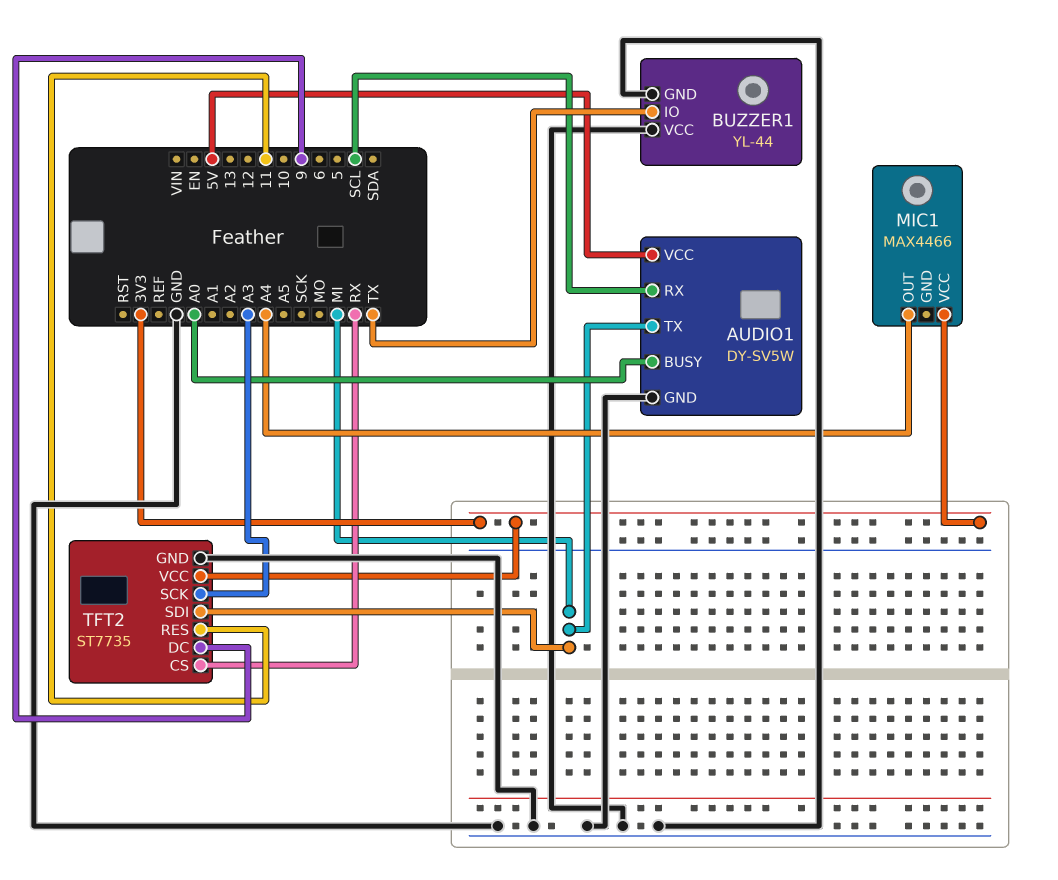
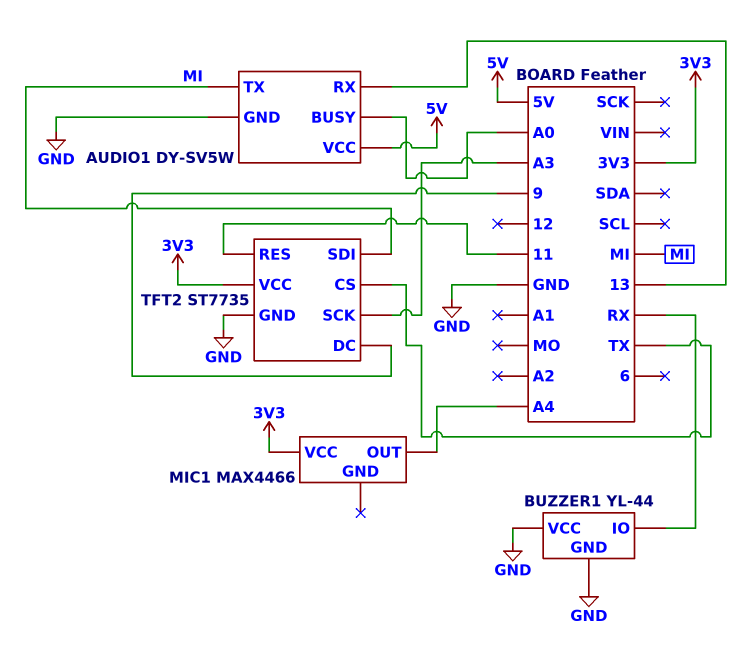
AUDIO1 pin RX: SCL -> 13
BUZZER1 pin IO: TX -> RX
TFT2 pin CS: RX -> TX

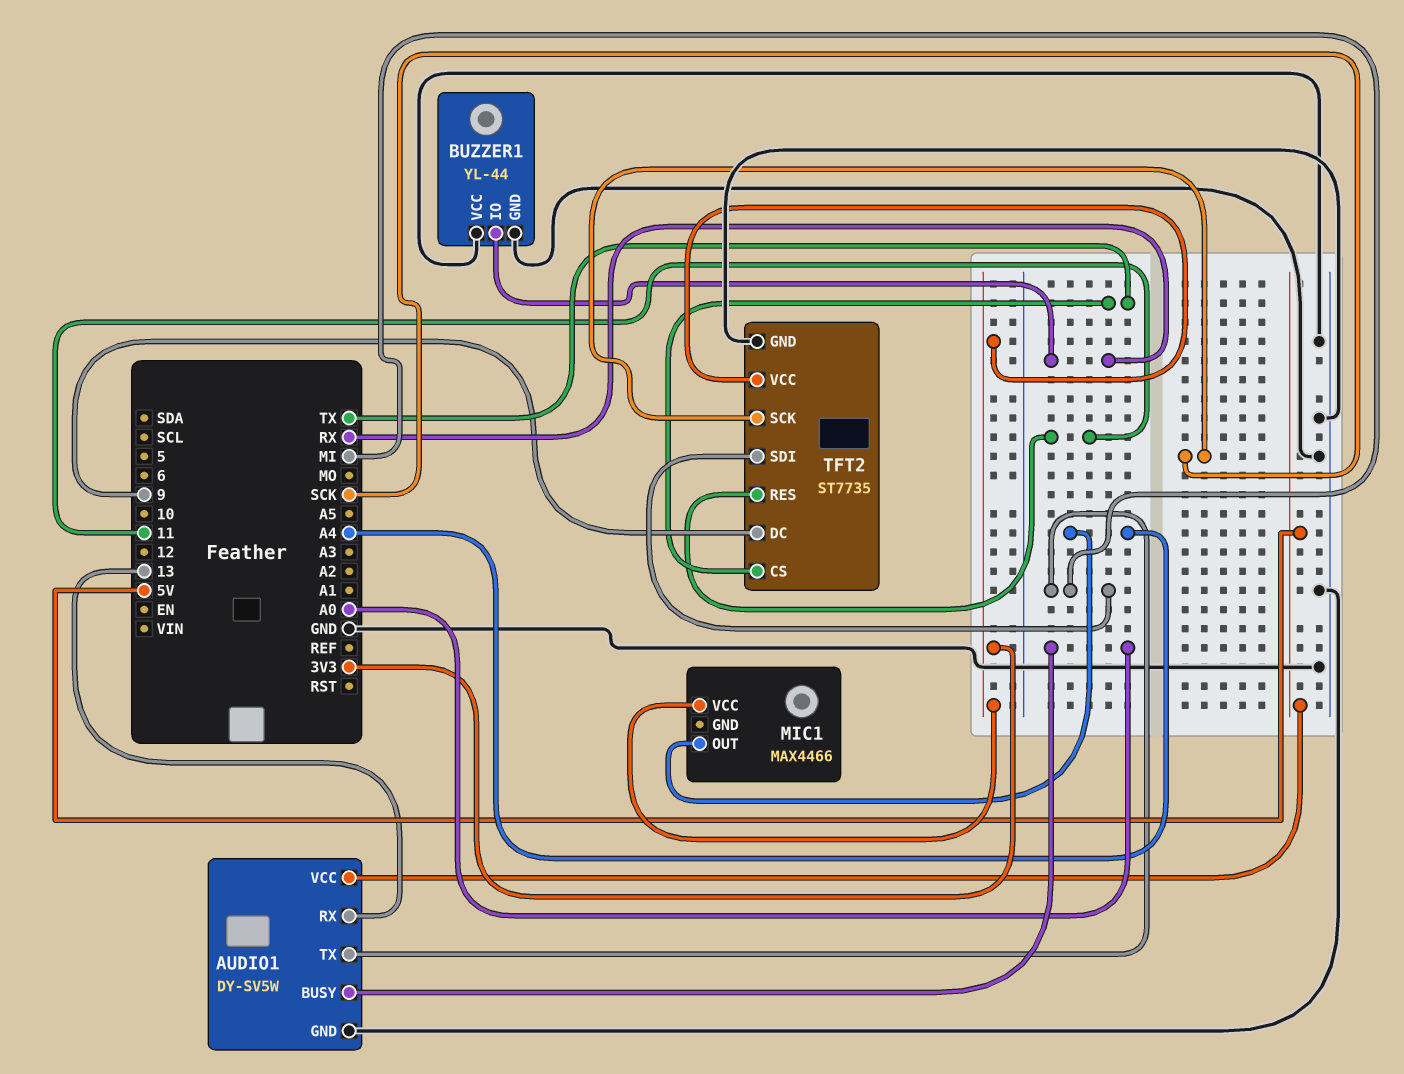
TFT2 pin SCK: A3 -> SCK

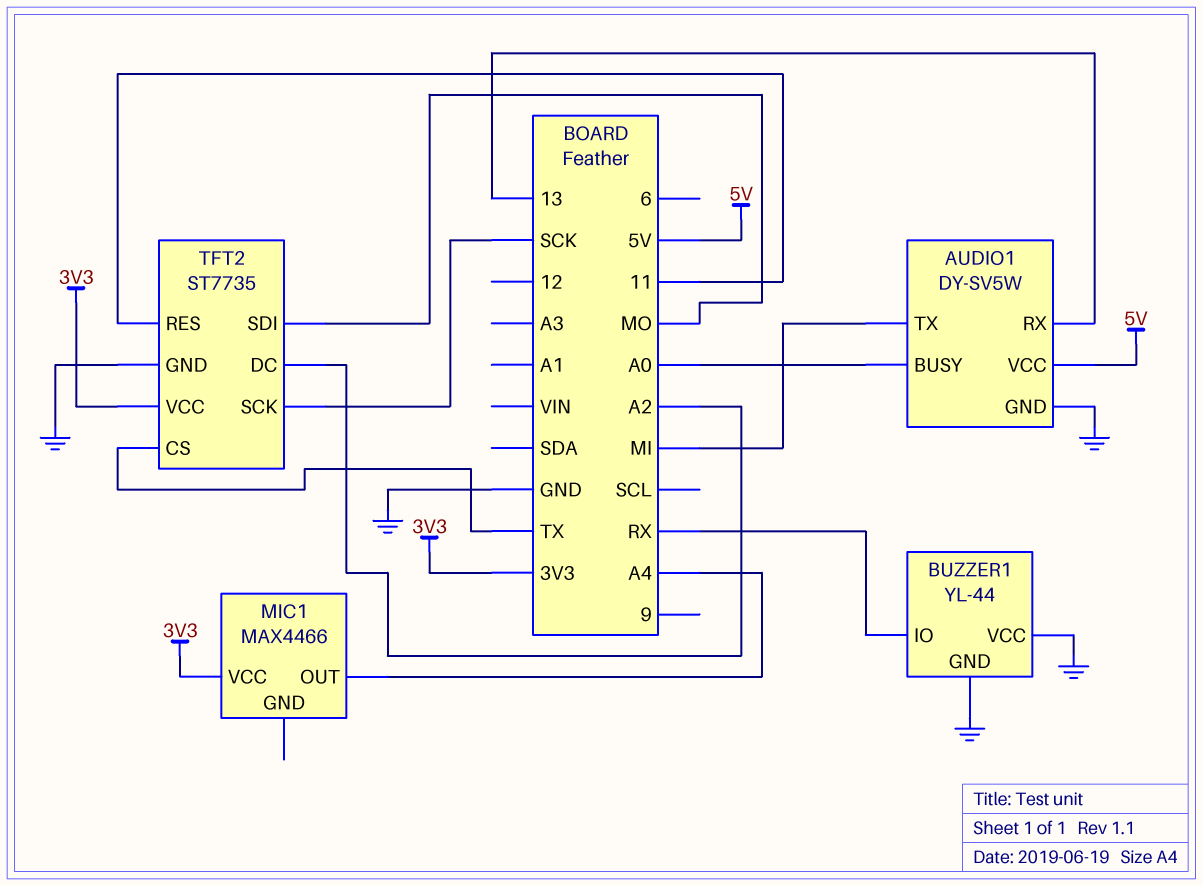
TFT2 pin DC: 9 -> A2
TFT2 pin SDI: MI -> MO

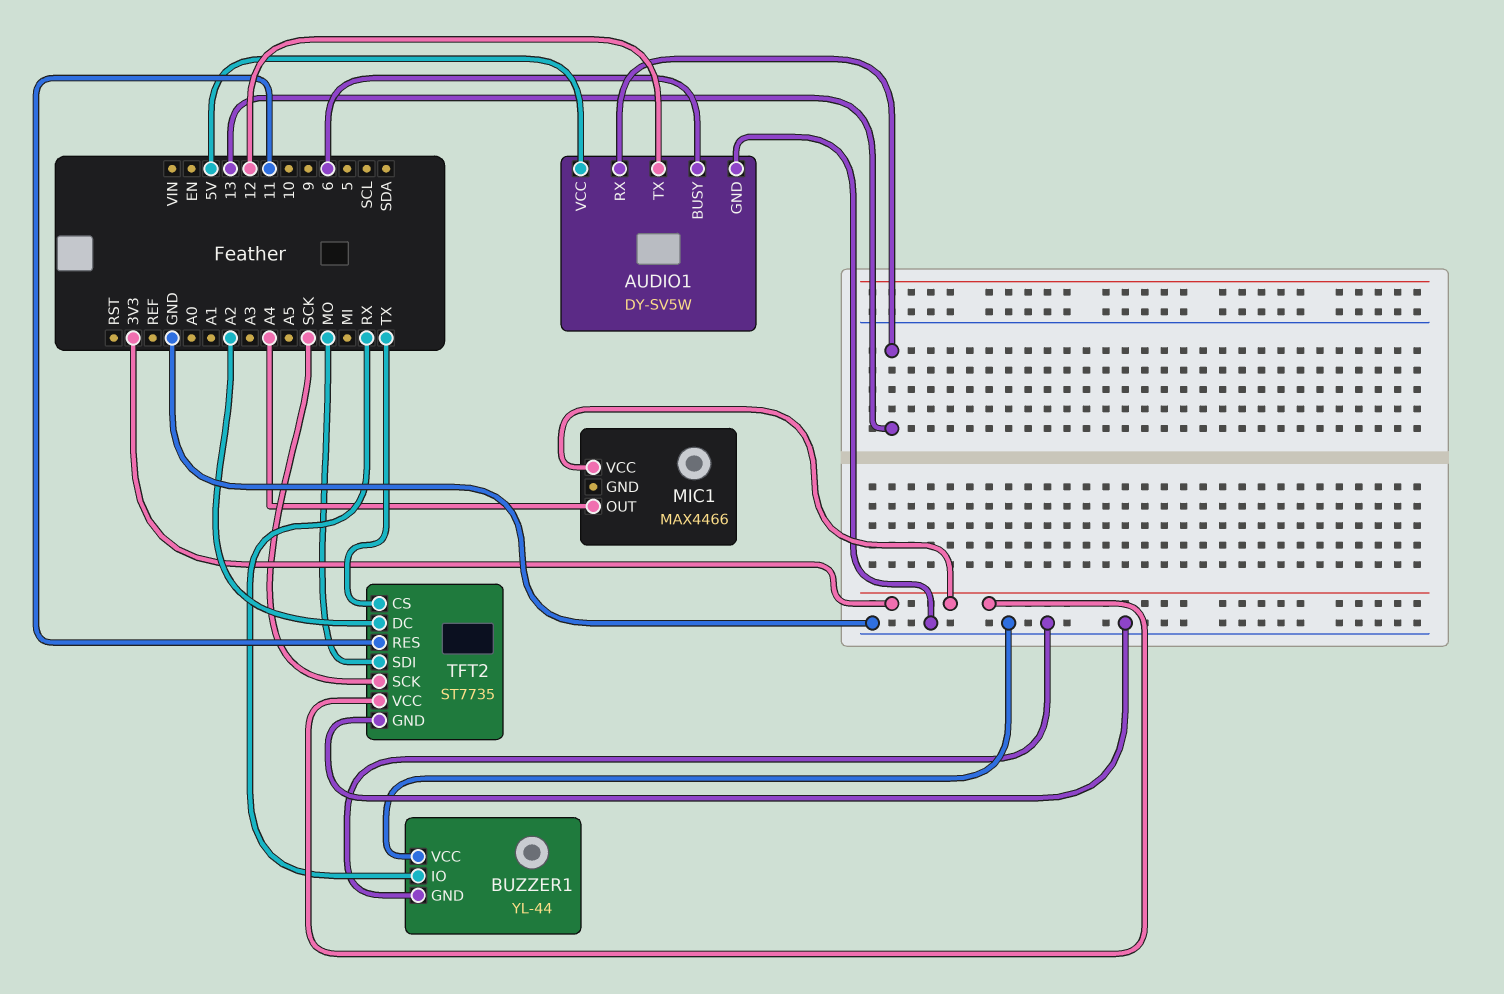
AUDIO1 pin BUSY: A0 -> 6
AUDIO1 pin TX: MI -> 12

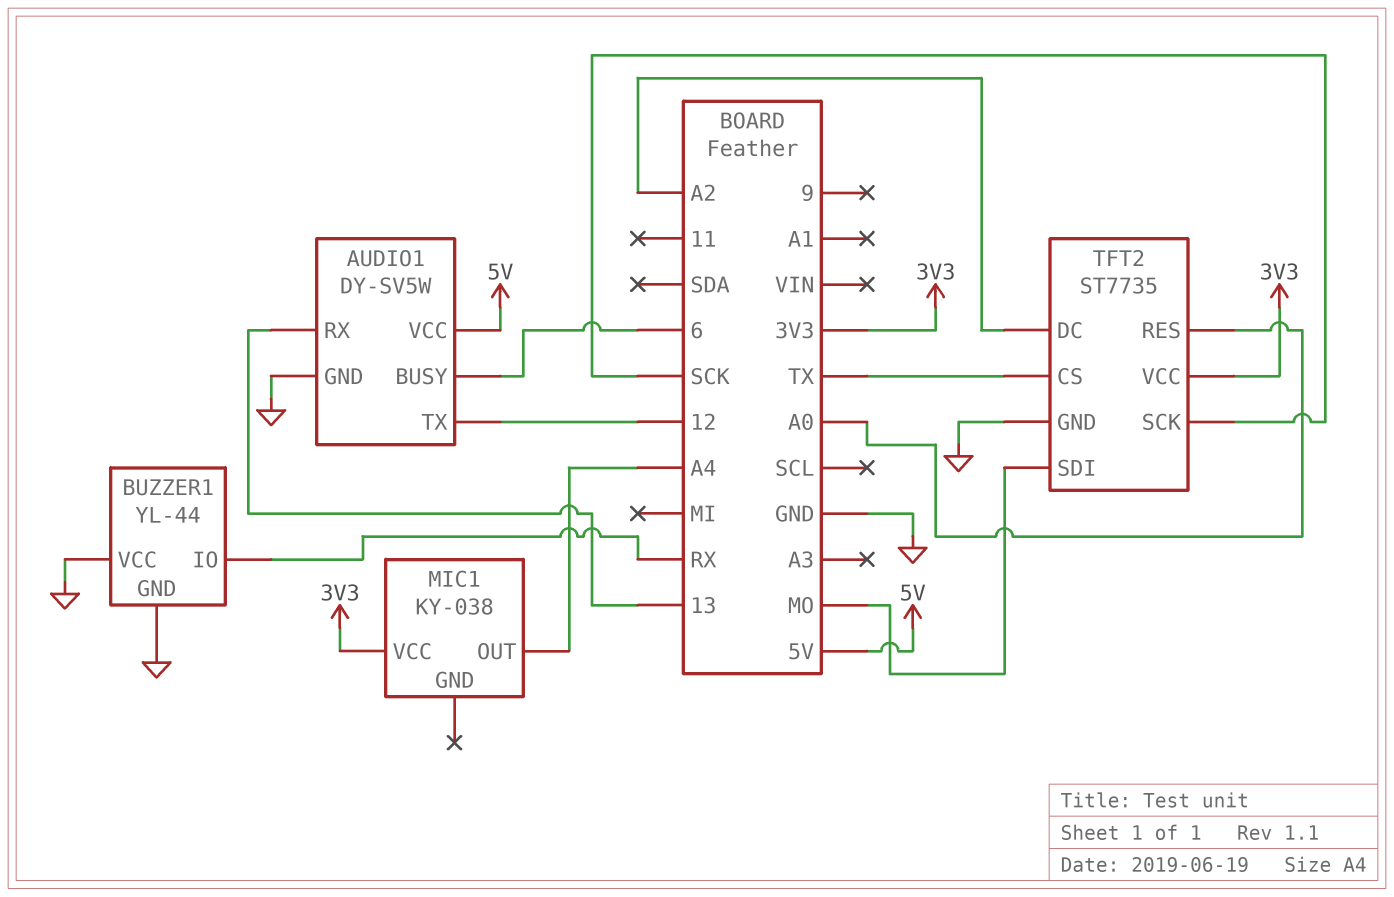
MIC1: MAX4466 -> KY-038
TFT2 pin RES: 11 -> A0

